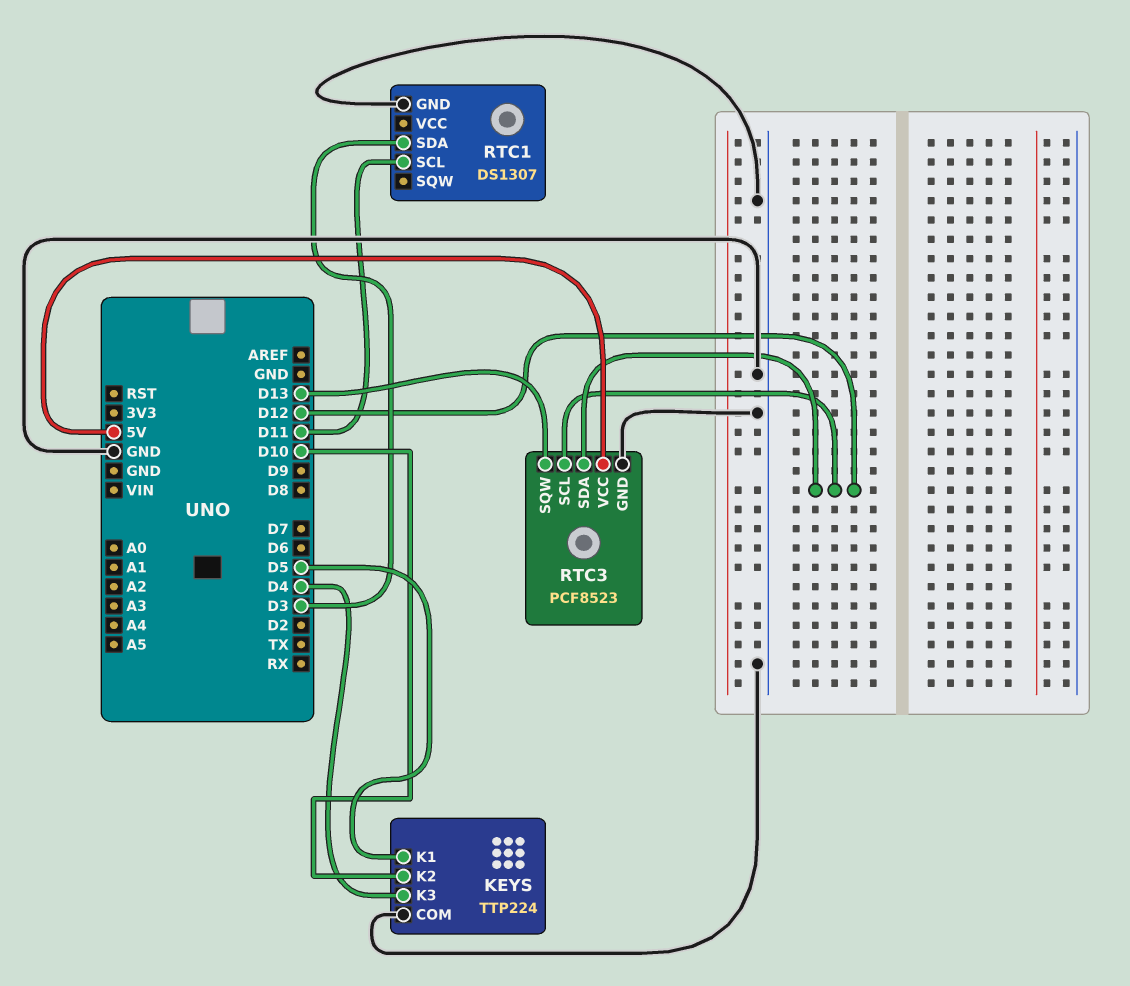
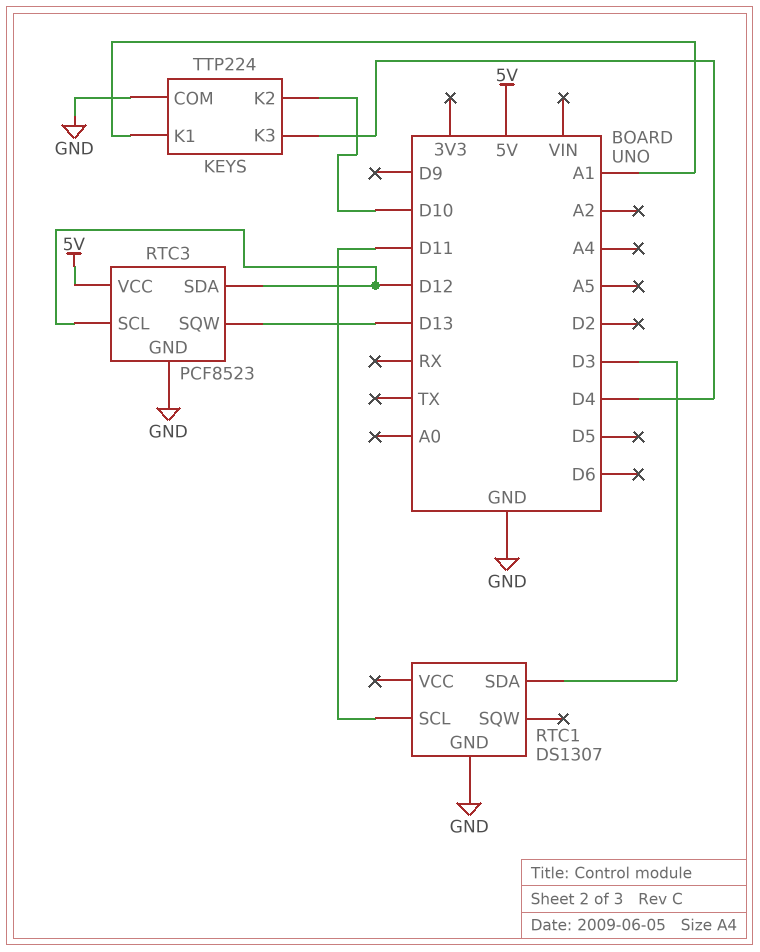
KEYS pin K1: D5 -> A1

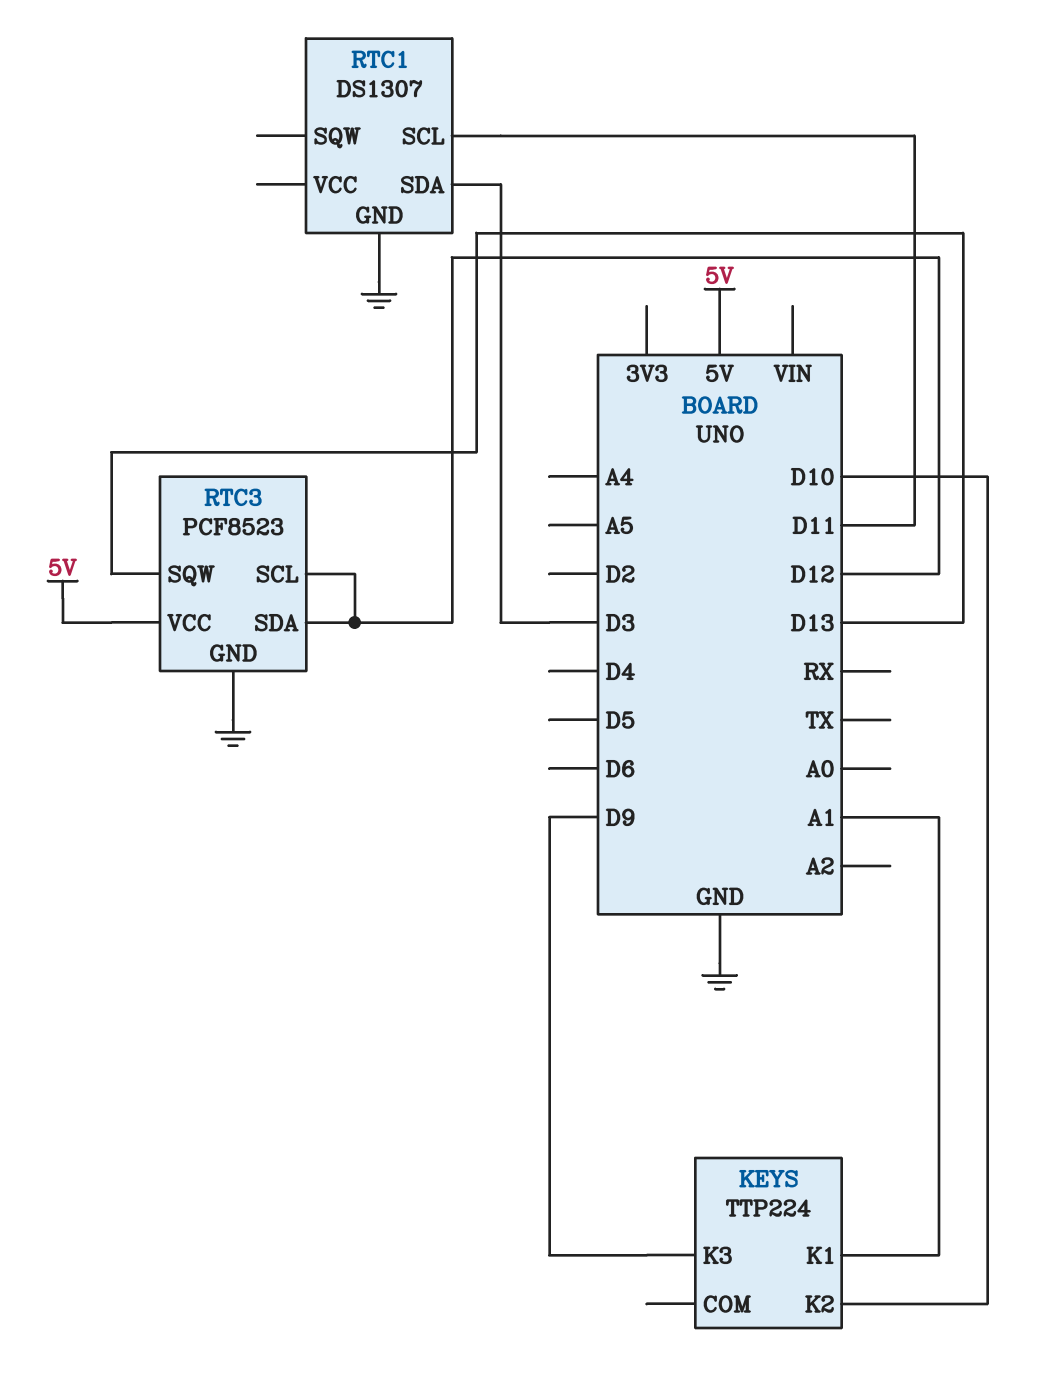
KEYS pin COM: GND -> none
KEYS pin K3: D4 -> D9

